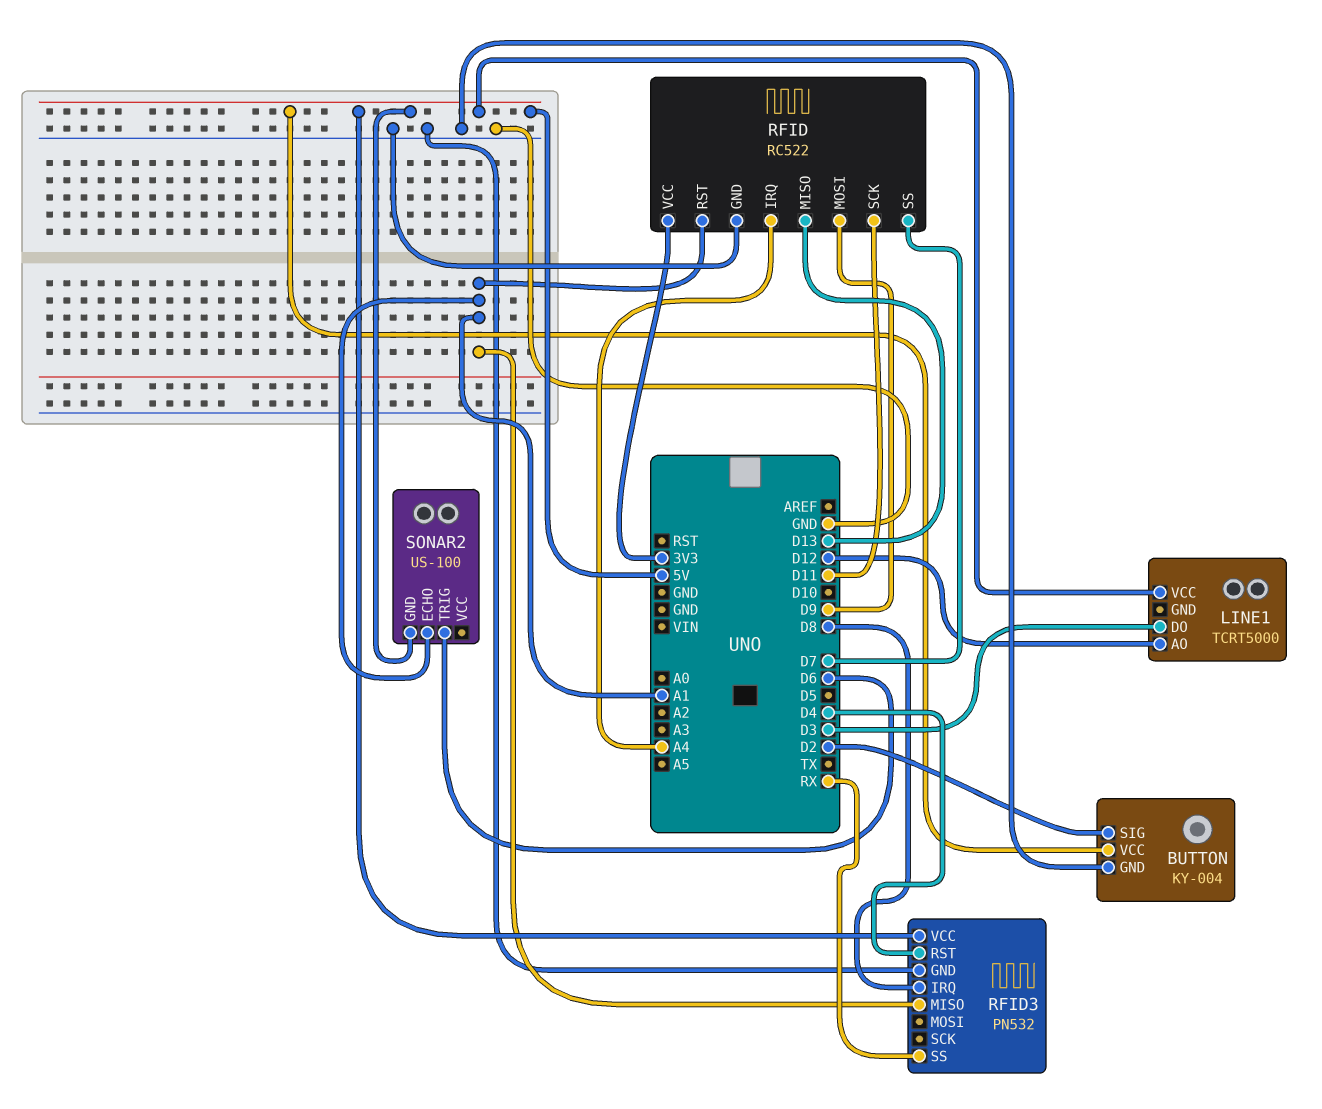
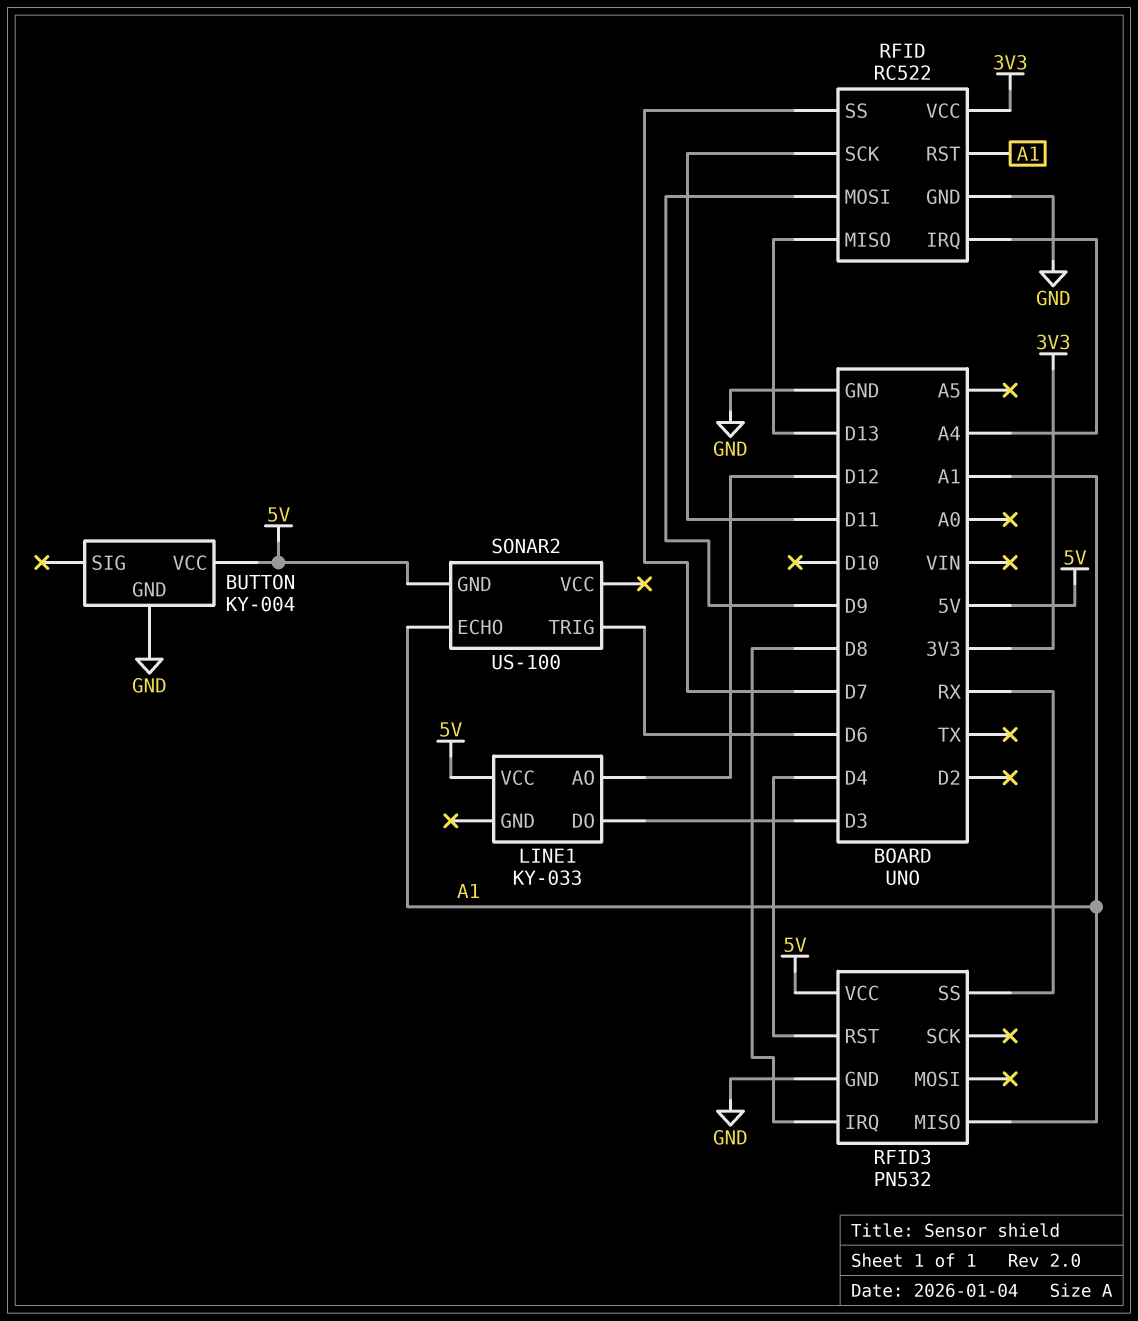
BUTTON pin SIG: D2 -> none
LINE1: TCRT5000 -> KY-033

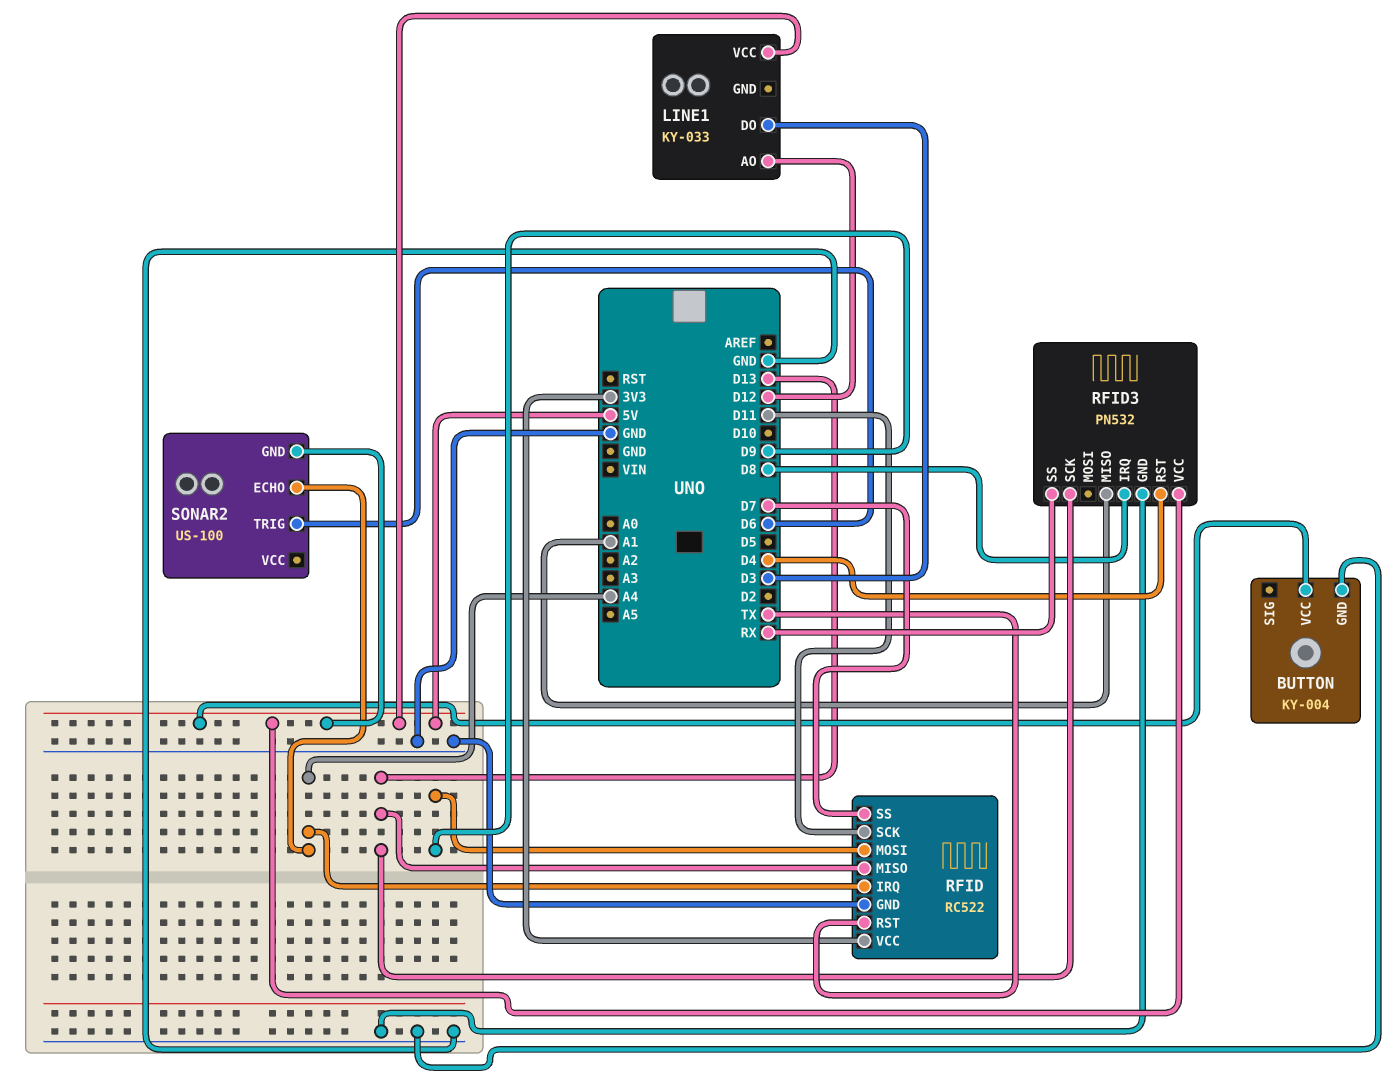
RFID pin RST: A1 -> TX
RFID3 pin SCK: none -> D13
SONAR2 pin ECHO: A1 -> A4

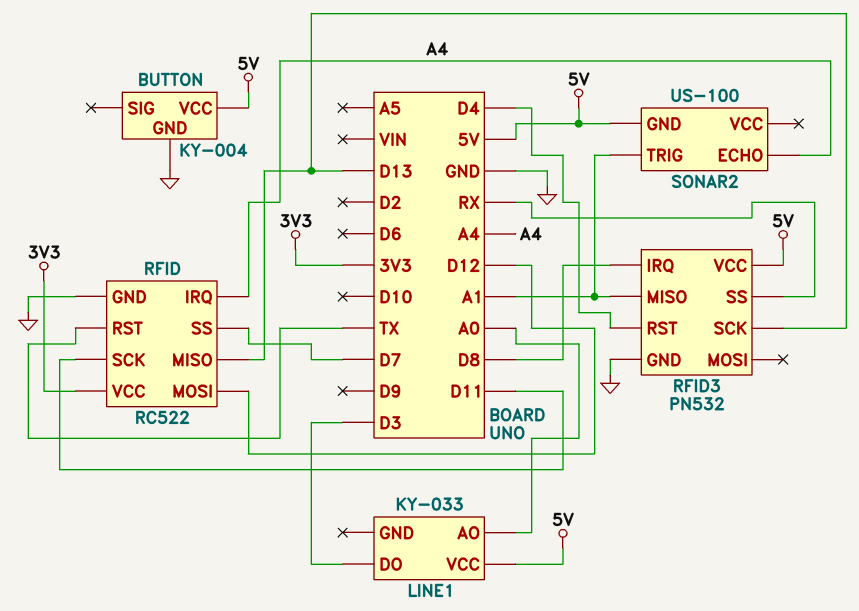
LINE1 pin AO: D12 -> A0
RFID pin MOSI: D9 -> D12
SONAR2 pin TRIG: D6 -> A1

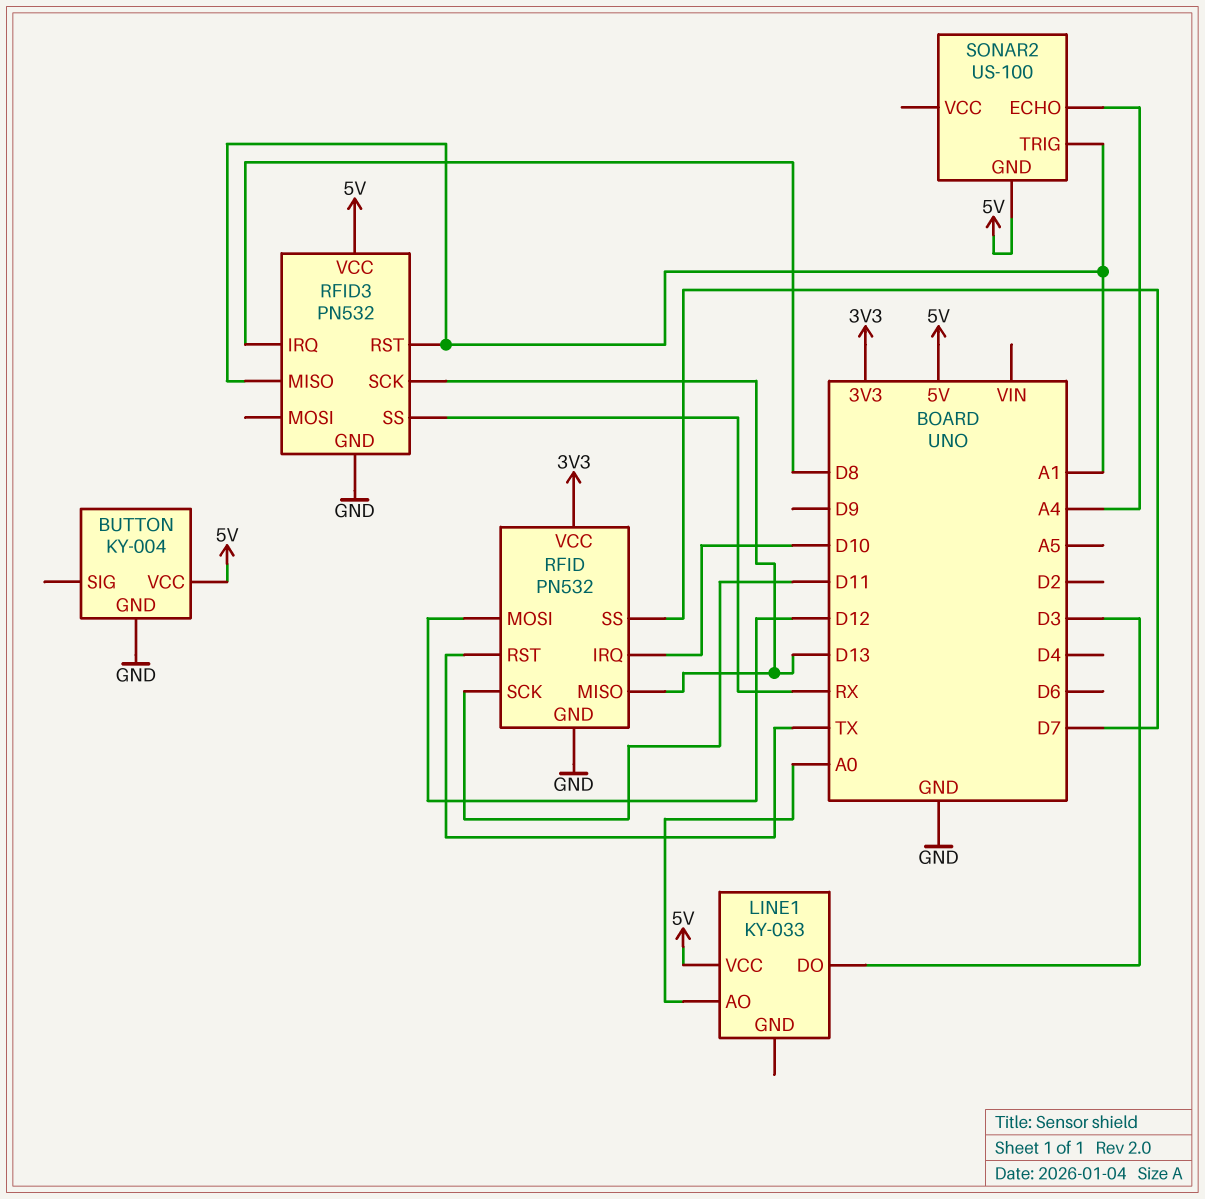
RFID: RC522 -> PN532
RFID pin IRQ: A4 -> D10
RFID3 pin RST: D4 -> A1

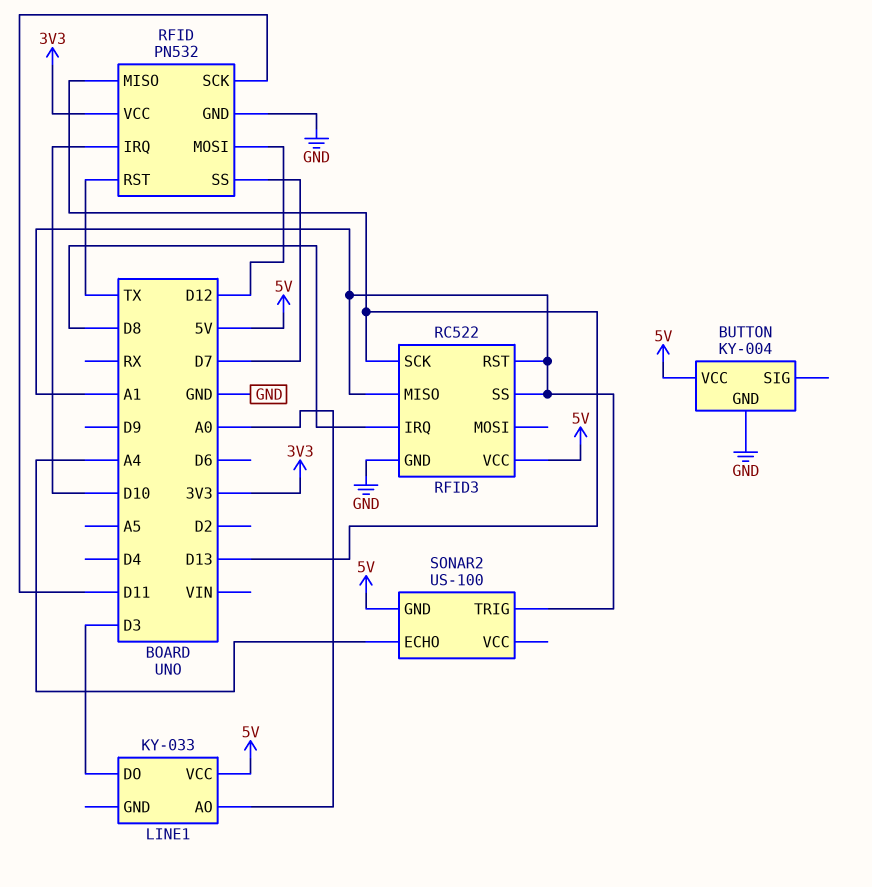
RFID3: PN532 -> RC522
RFID3 pin SS: RX -> A1

